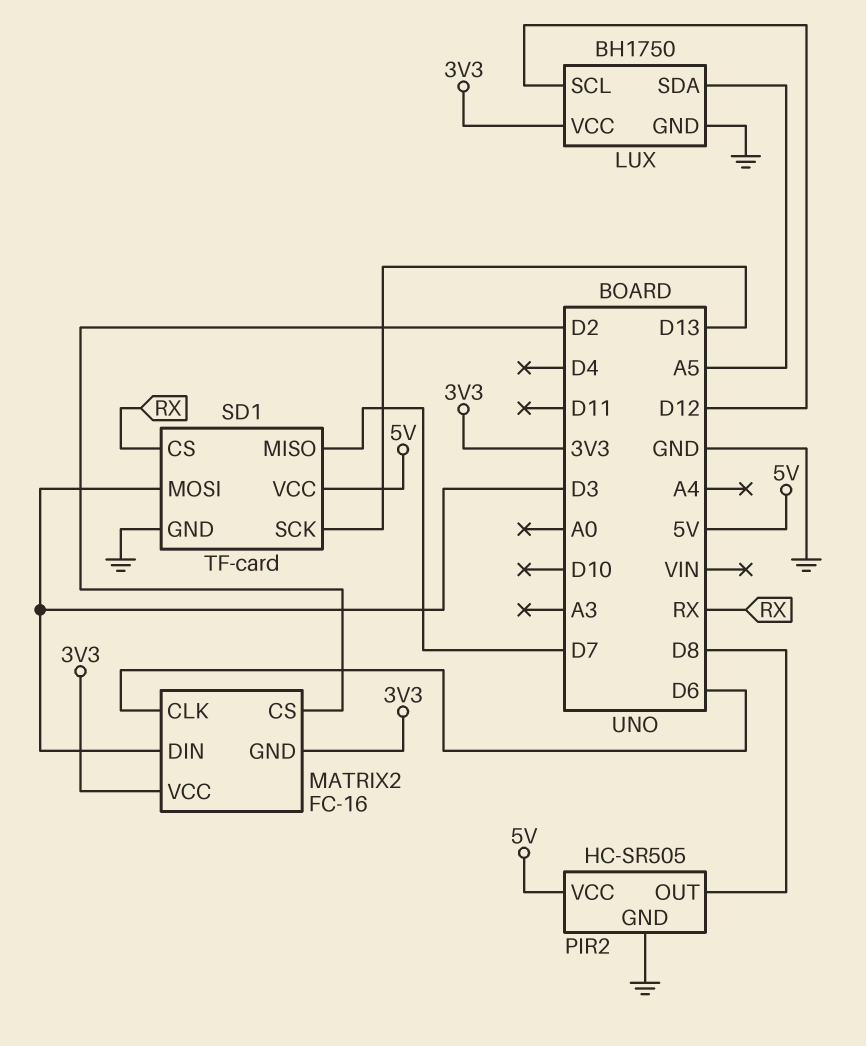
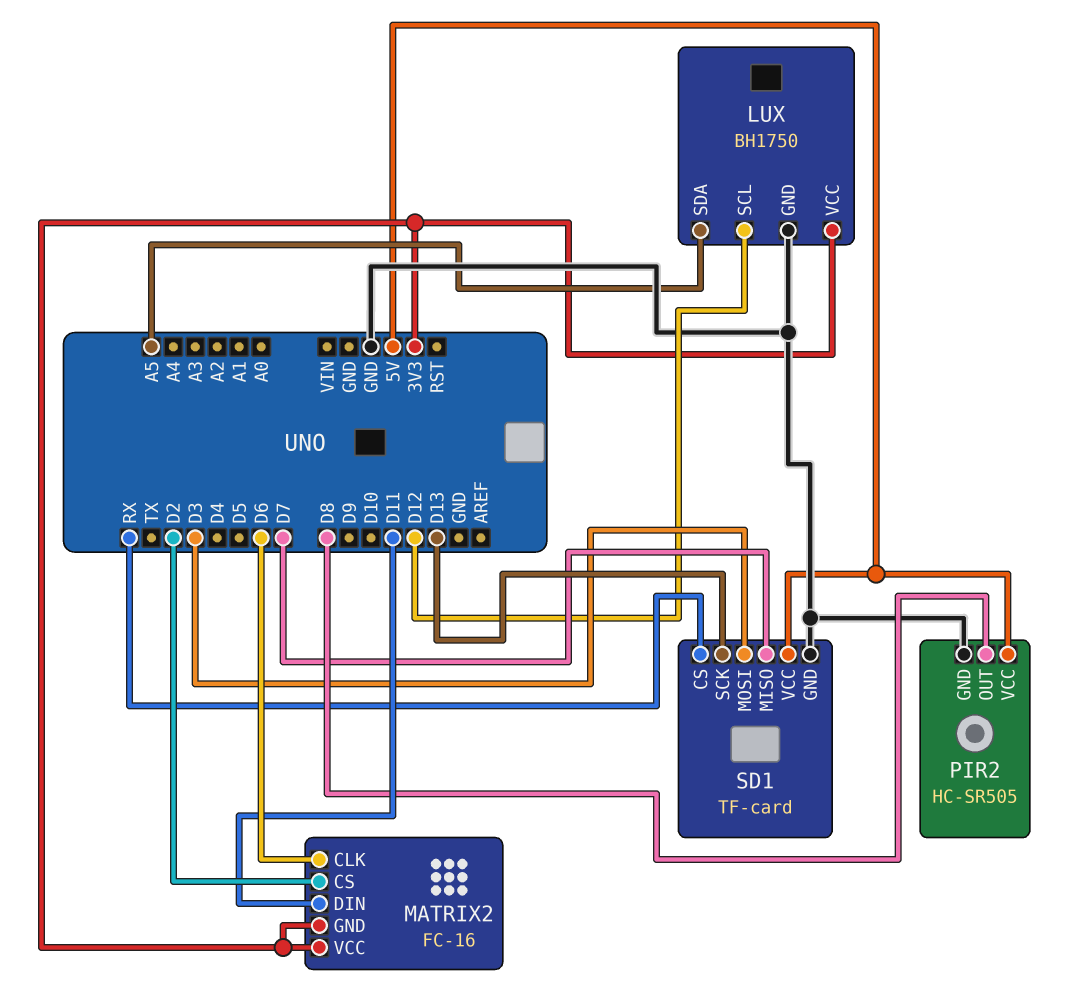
MATRIX2 pin DIN: D3 -> D11

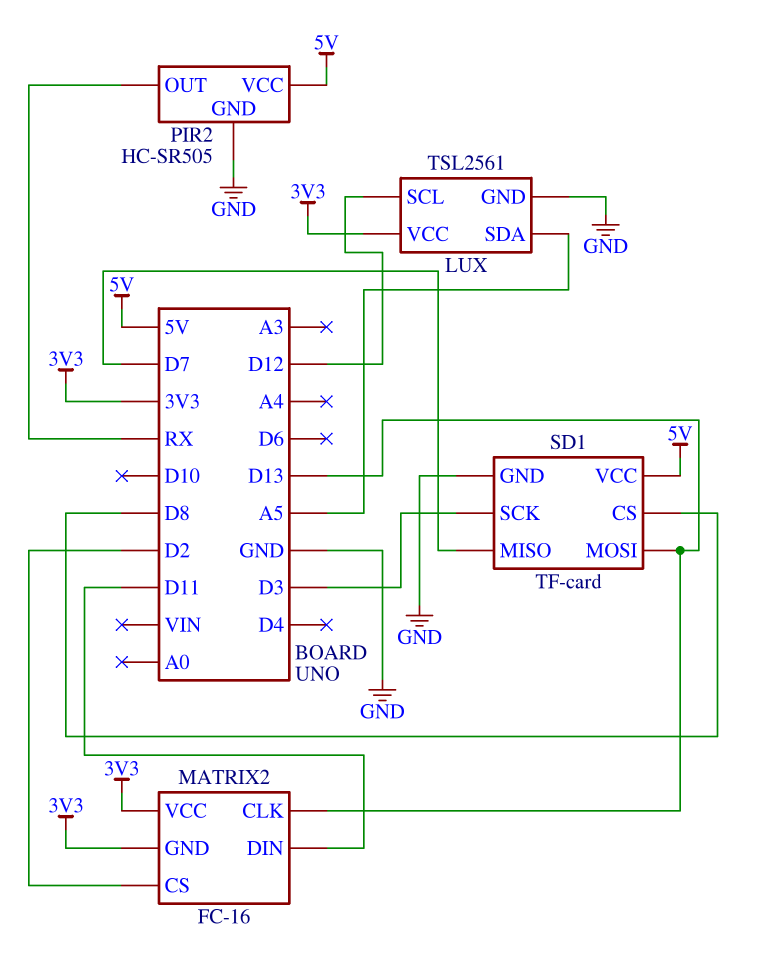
LUX: BH1750 -> TSL2561
MATRIX2 pin CLK: D6 -> D13
PIR2 pin OUT: D8 -> RX
SD1 pin CS: RX -> D8
SD1 pin MOSI: D3 -> D13
SD1 pin SCK: D13 -> D3

